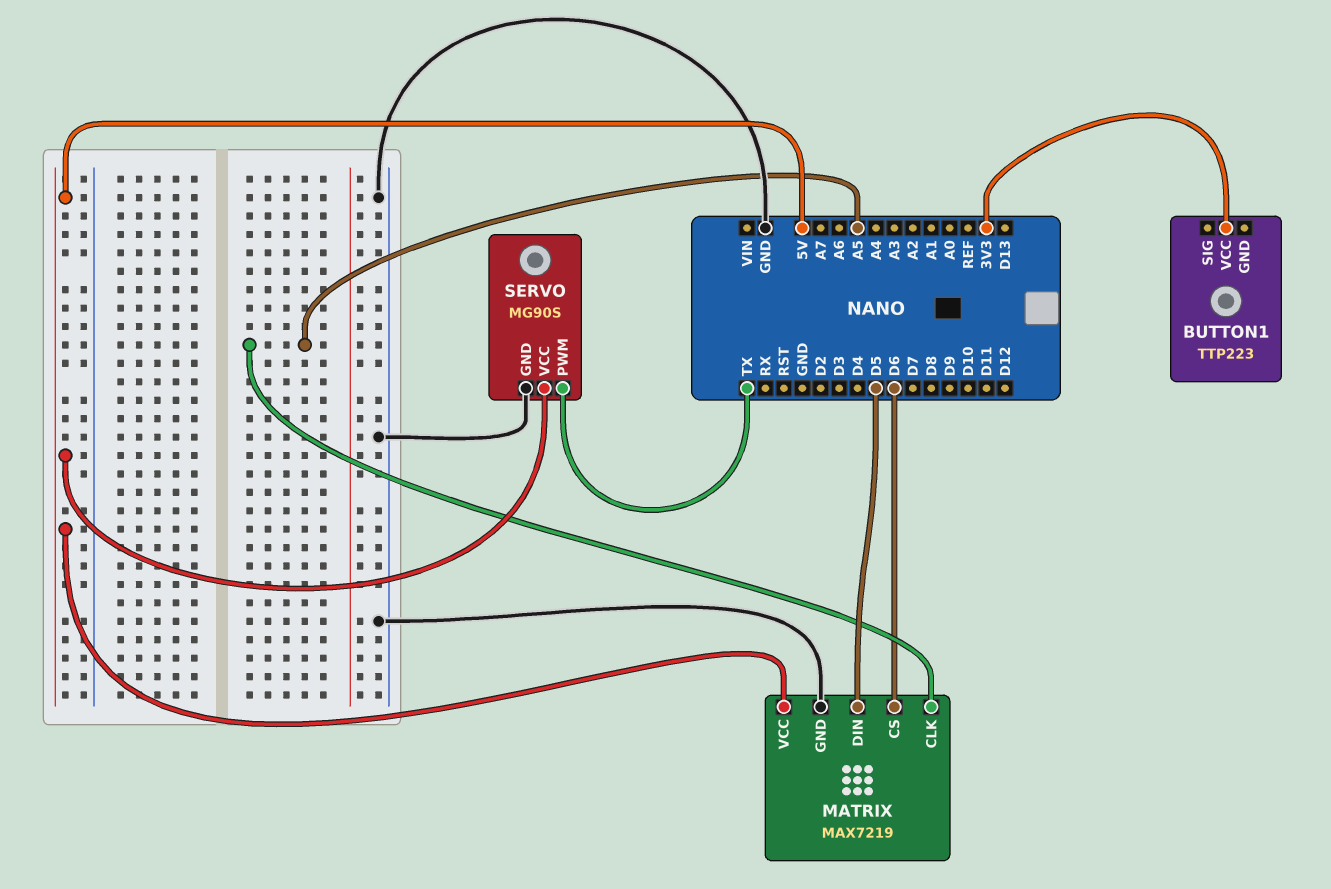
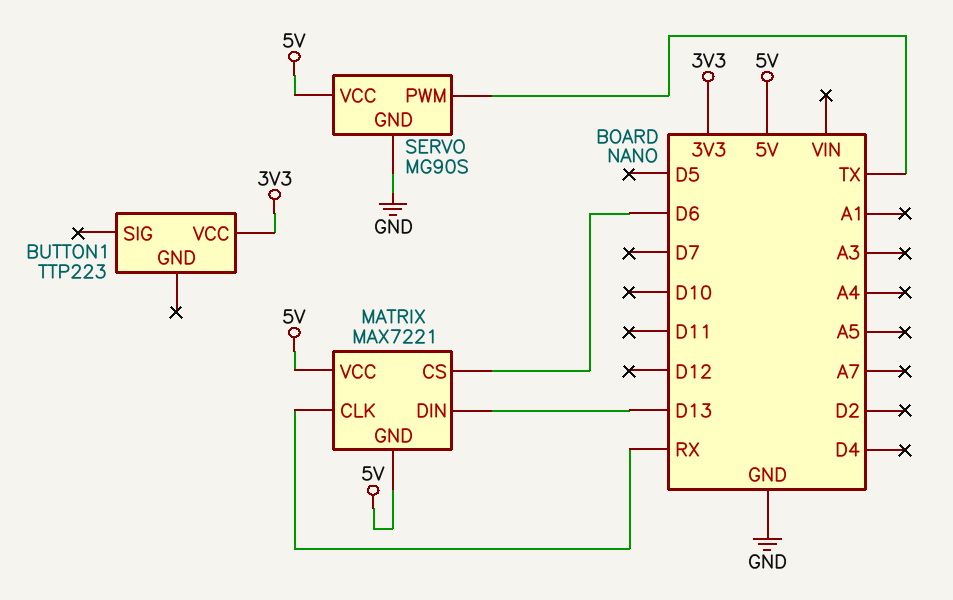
MATRIX: MAX7219 -> MAX7221
MATRIX pin CLK: A5 -> RX
MATRIX pin DIN: D5 -> D13
MATRIX pin GND: GND -> 5V

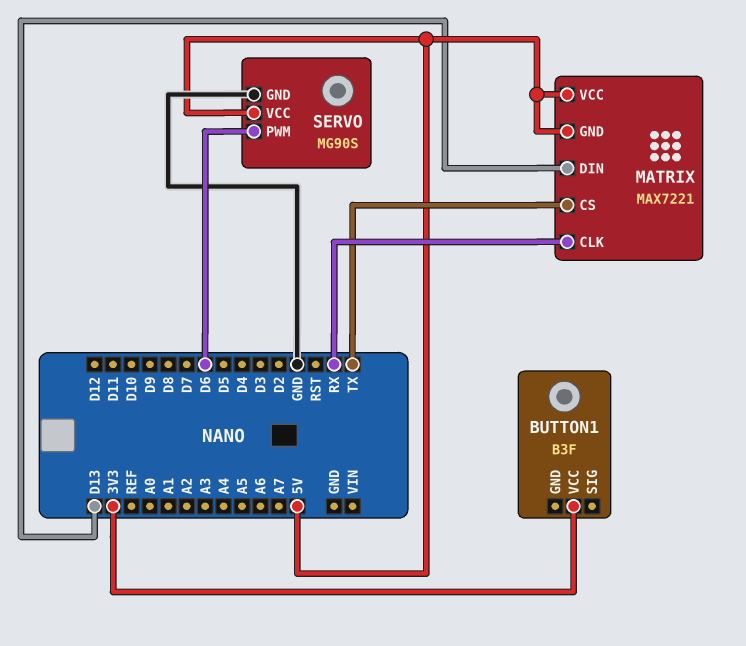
BUTTON1: TTP223 -> B3F
MATRIX pin CS: D6 -> TX
SERVO pin PWM: TX -> D6

